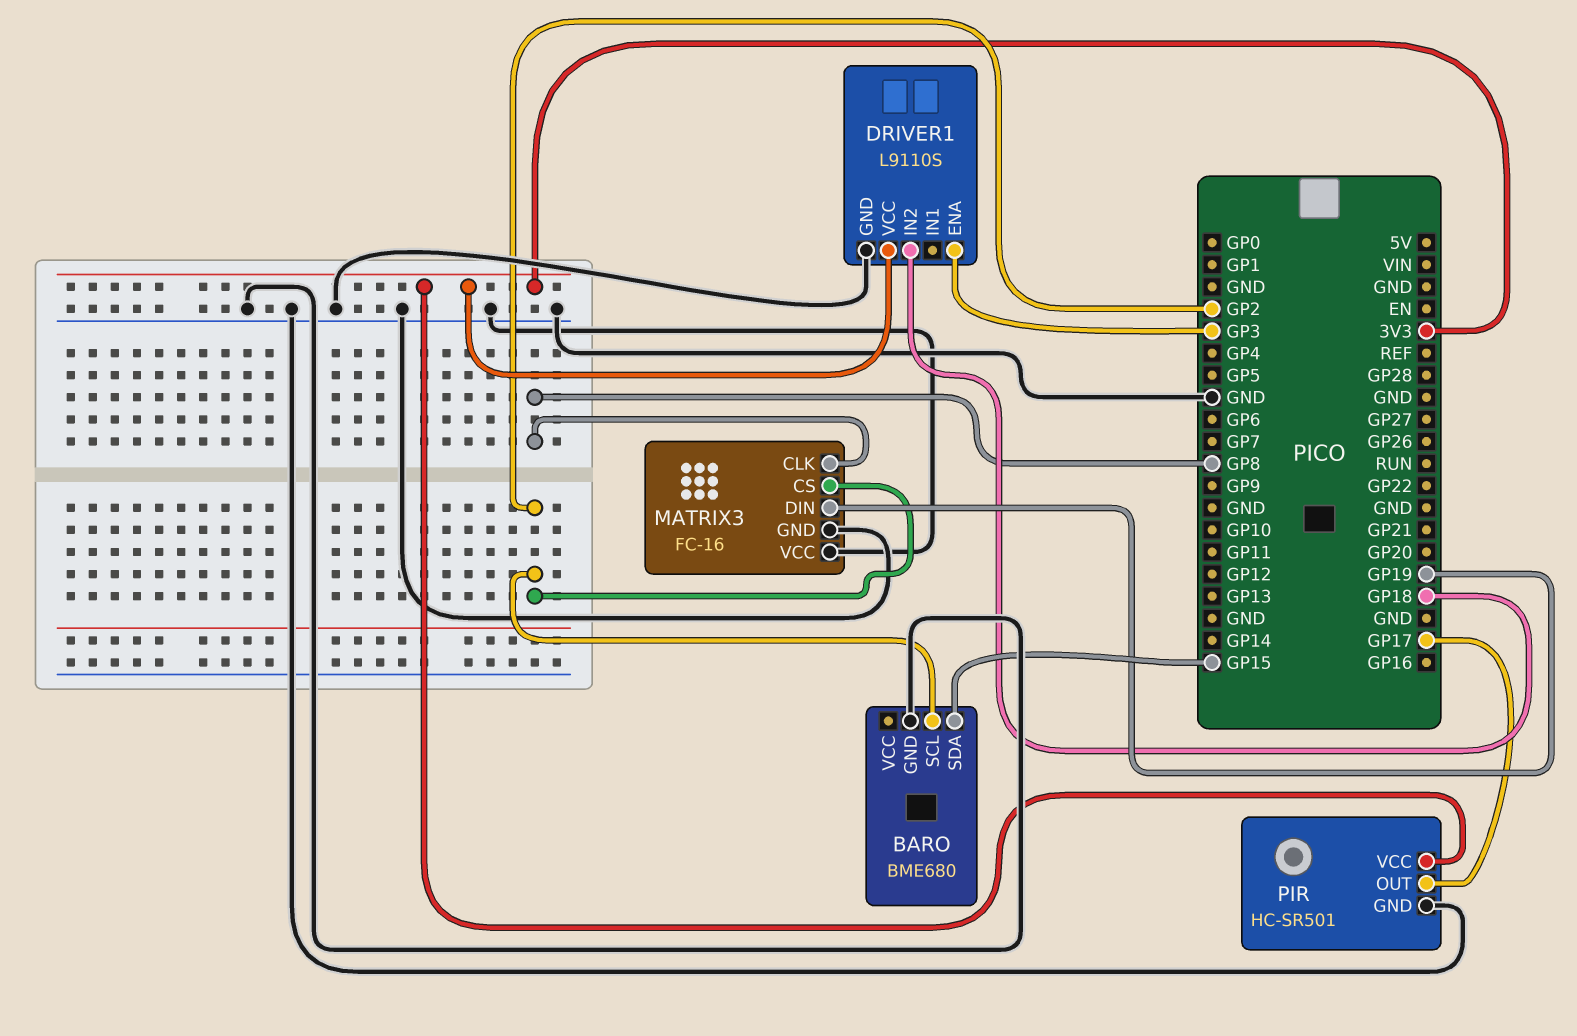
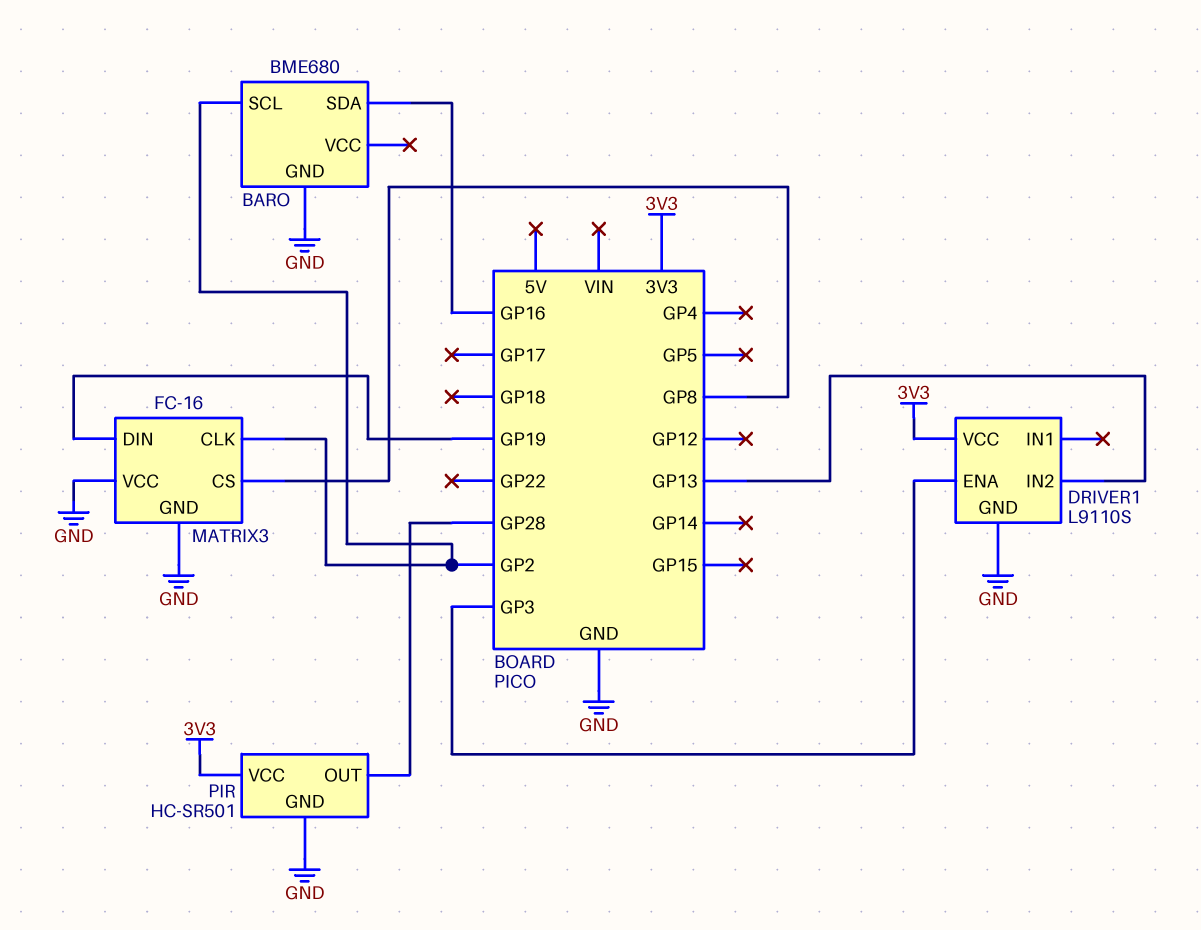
BARO pin SDA: GP15 -> GP16
DRIVER1 pin IN2: GP18 -> GP13
MATRIX3 pin CLK: GP8 -> GP2
MATRIX3 pin CS: GP2 -> GP8
PIR pin OUT: GP17 -> GP28

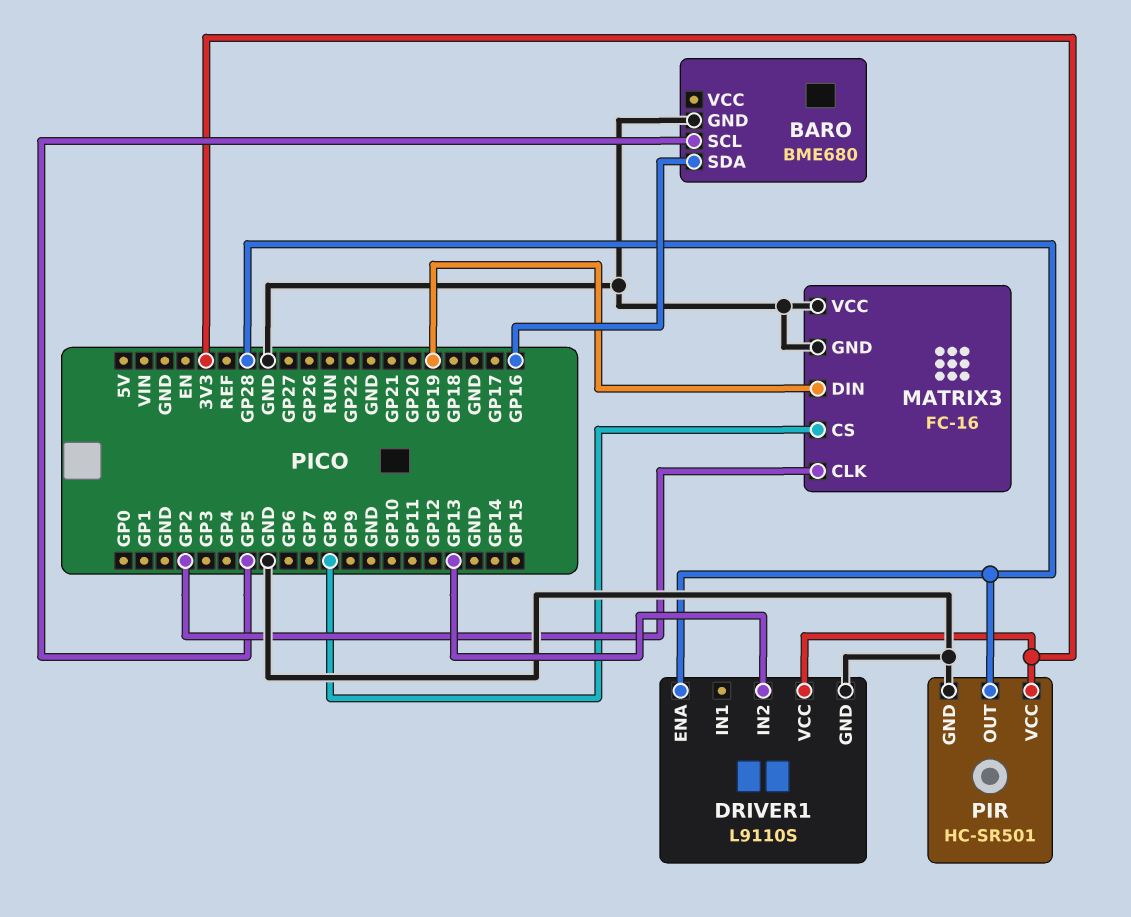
BARO pin SCL: GP2 -> GP5
DRIVER1 pin ENA: GP3 -> GP28

